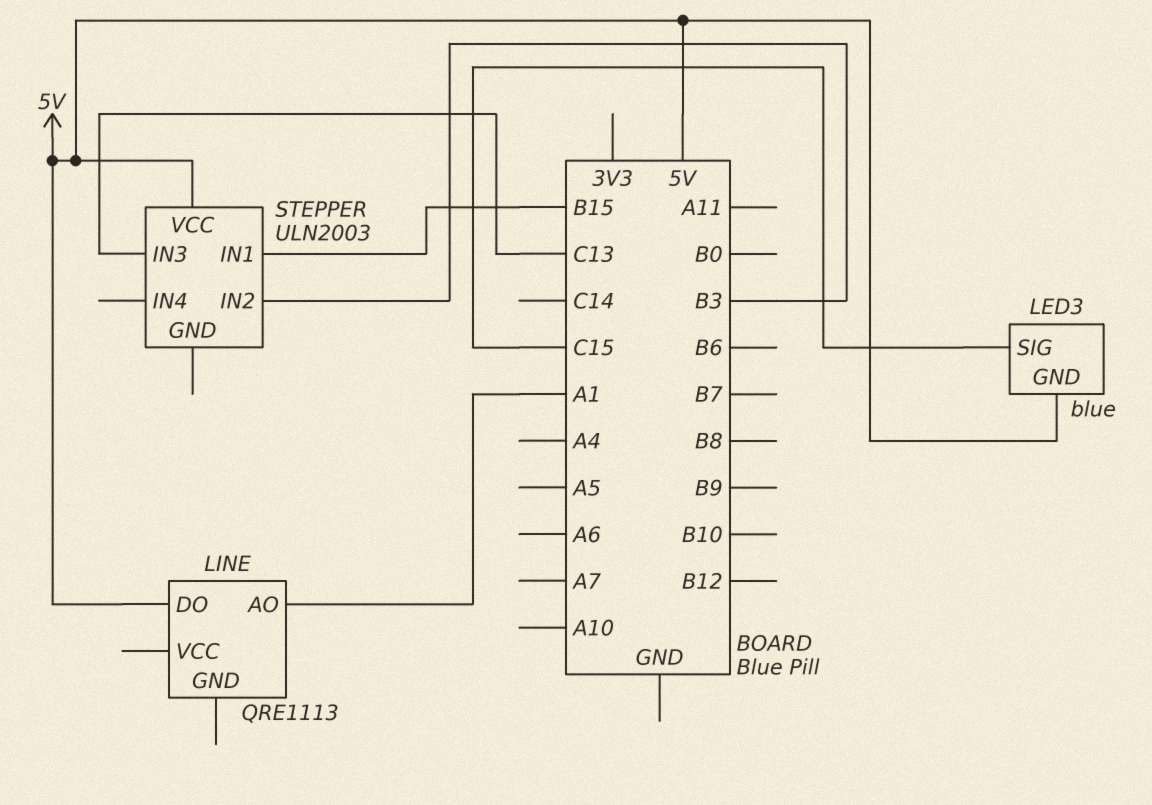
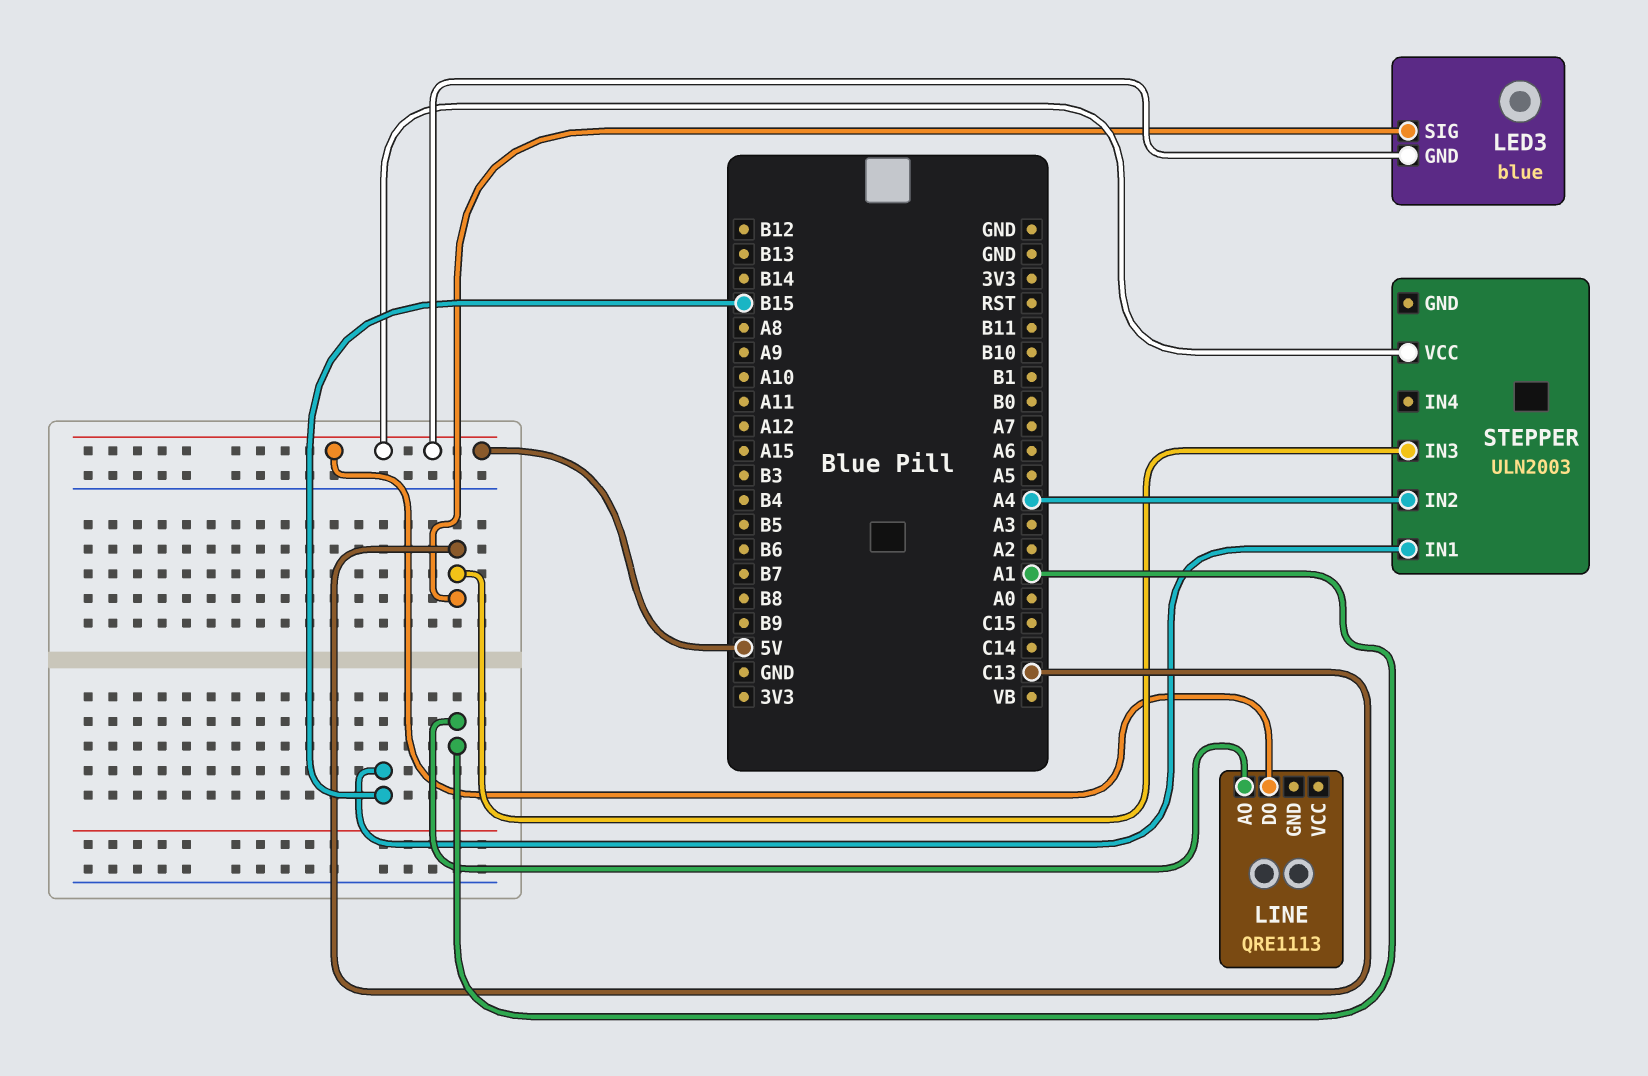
LED3 pin SIG: C15 -> C13
STEPPER pin IN2: B3 -> A4

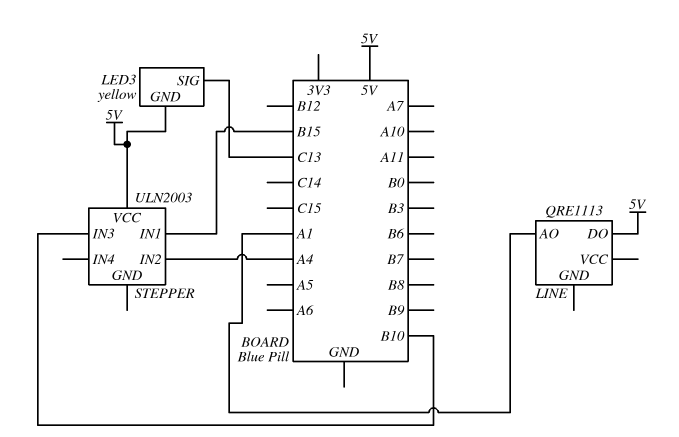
LED3: blue -> yellow
STEPPER pin IN3: C13 -> B10

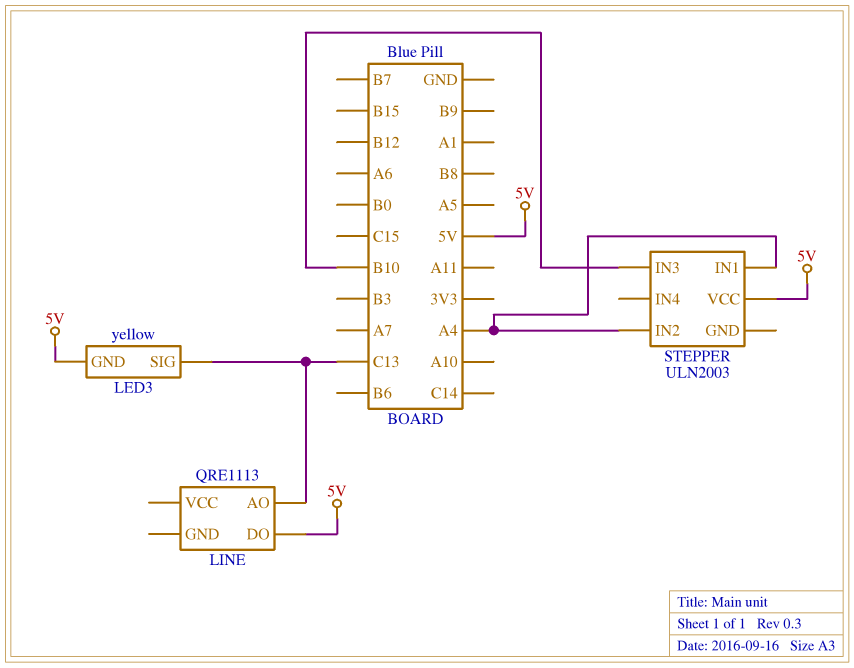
LINE pin AO: A1 -> C13
STEPPER pin IN1: B15 -> A4

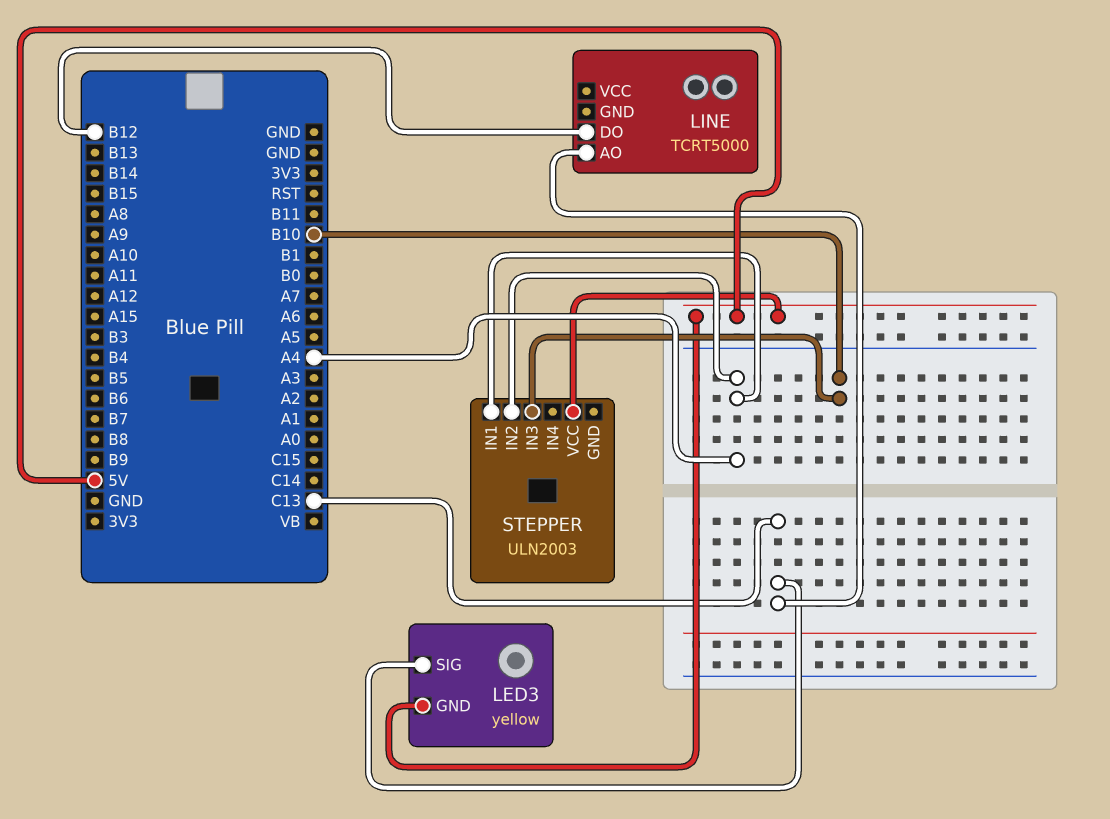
LINE: QRE1113 -> TCRT5000
LINE pin DO: 5V -> B12

